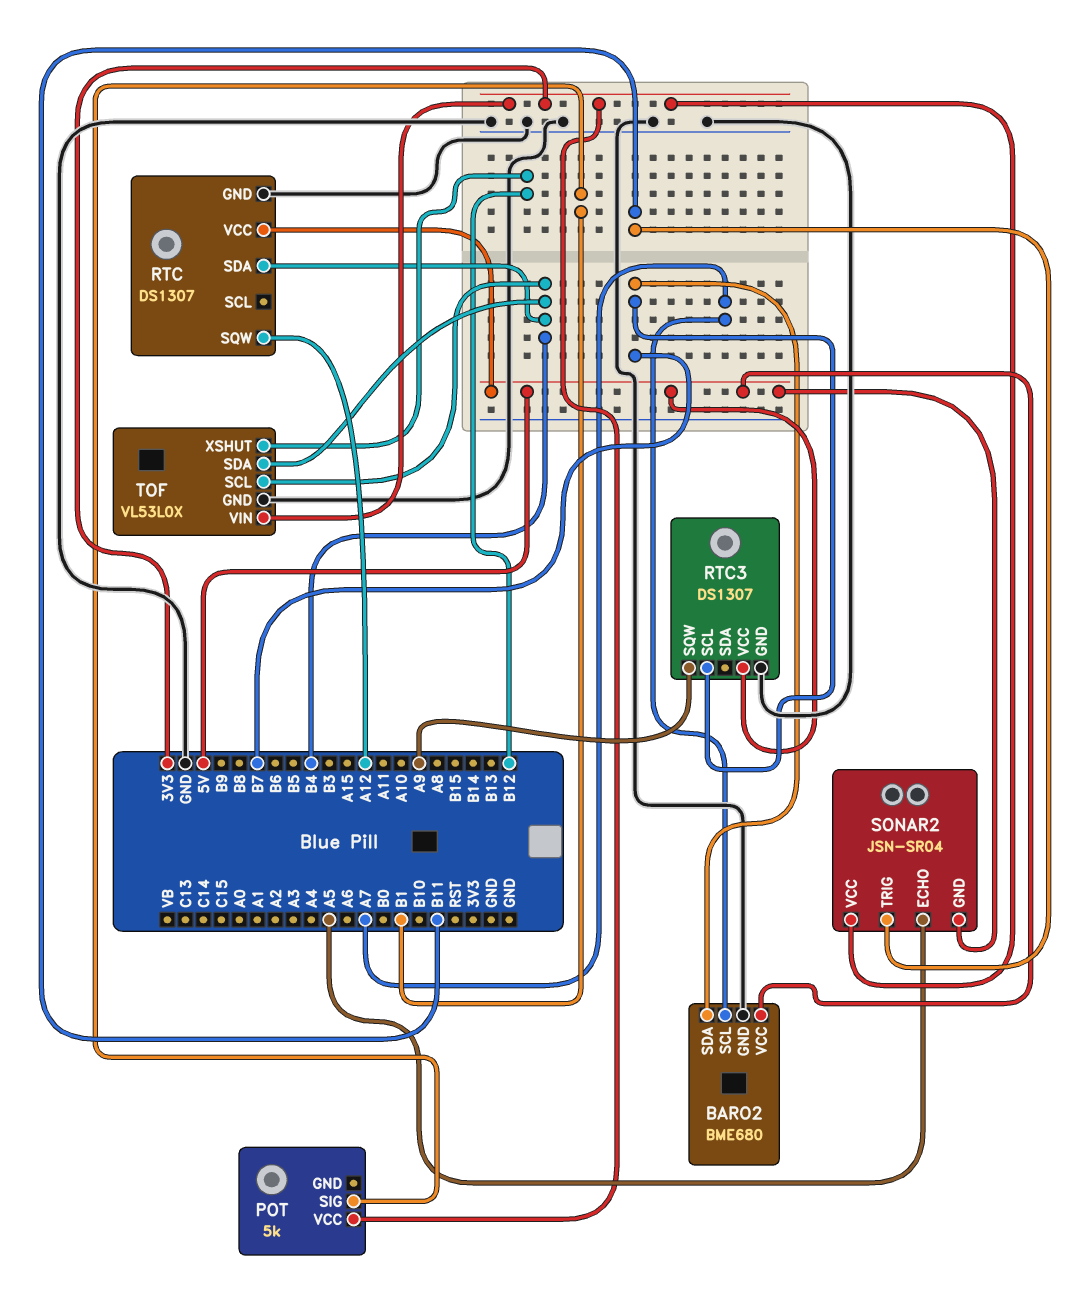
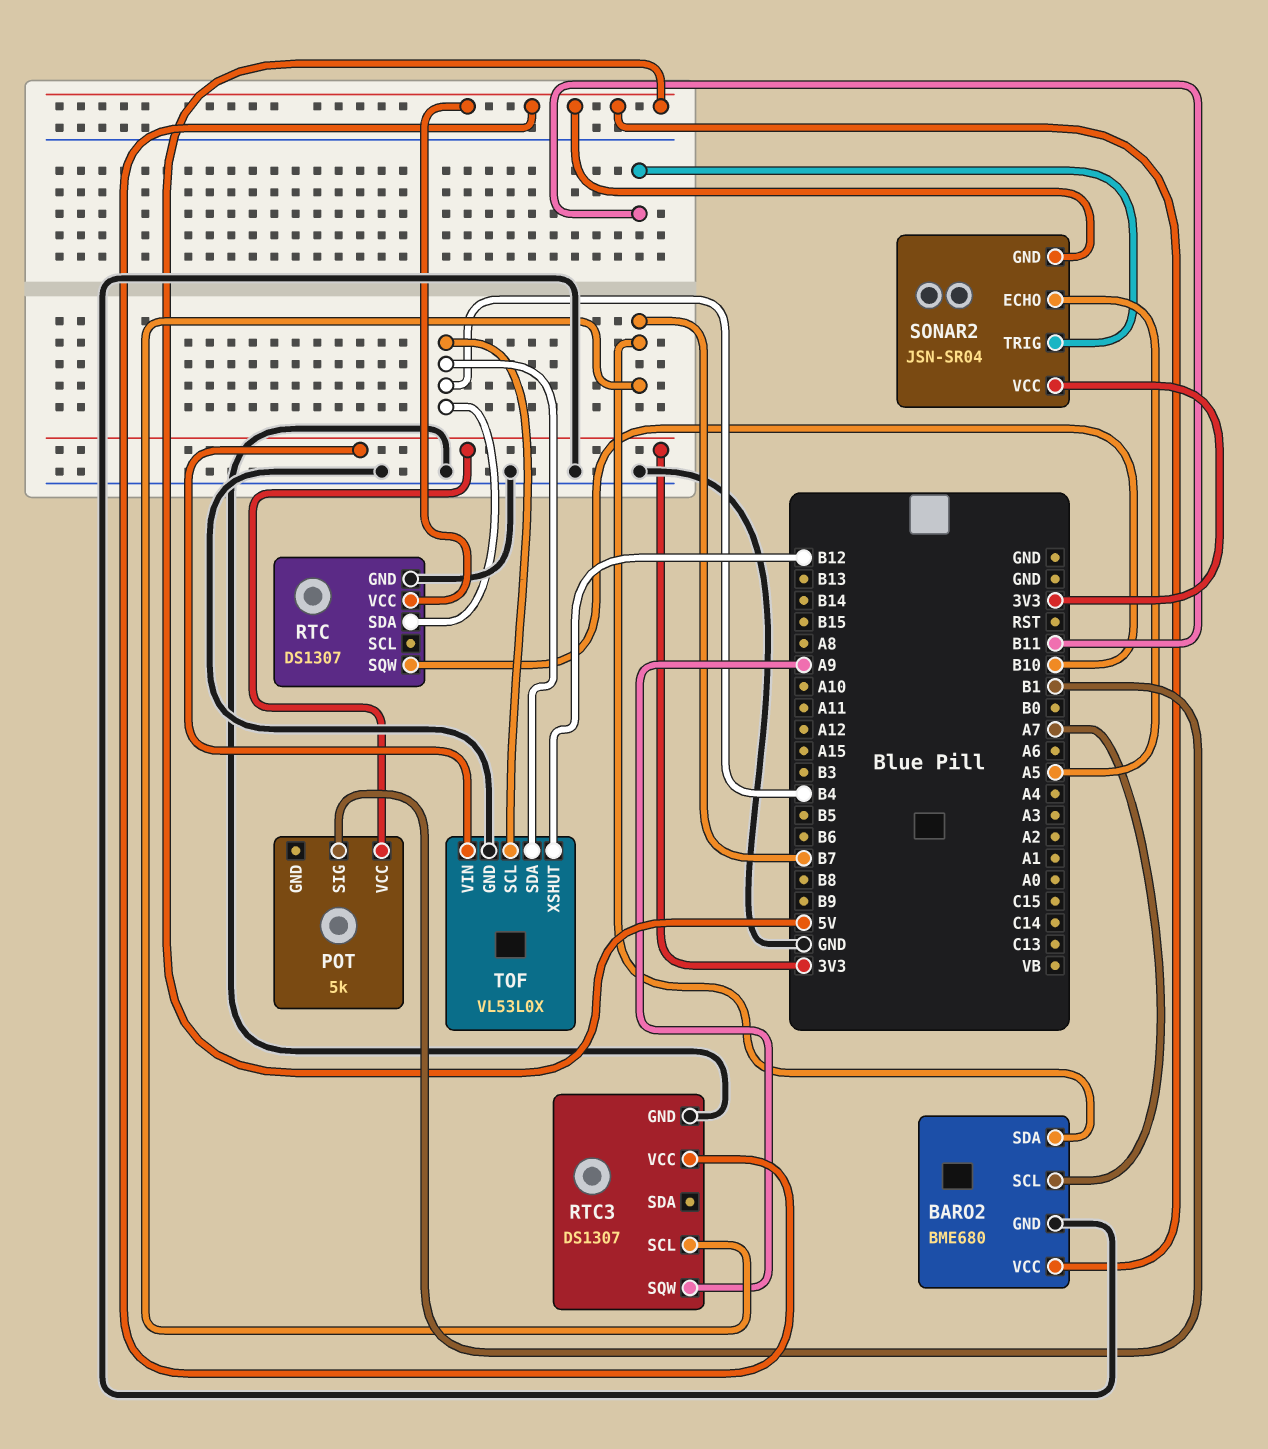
RTC pin SQW: A12 -> B10

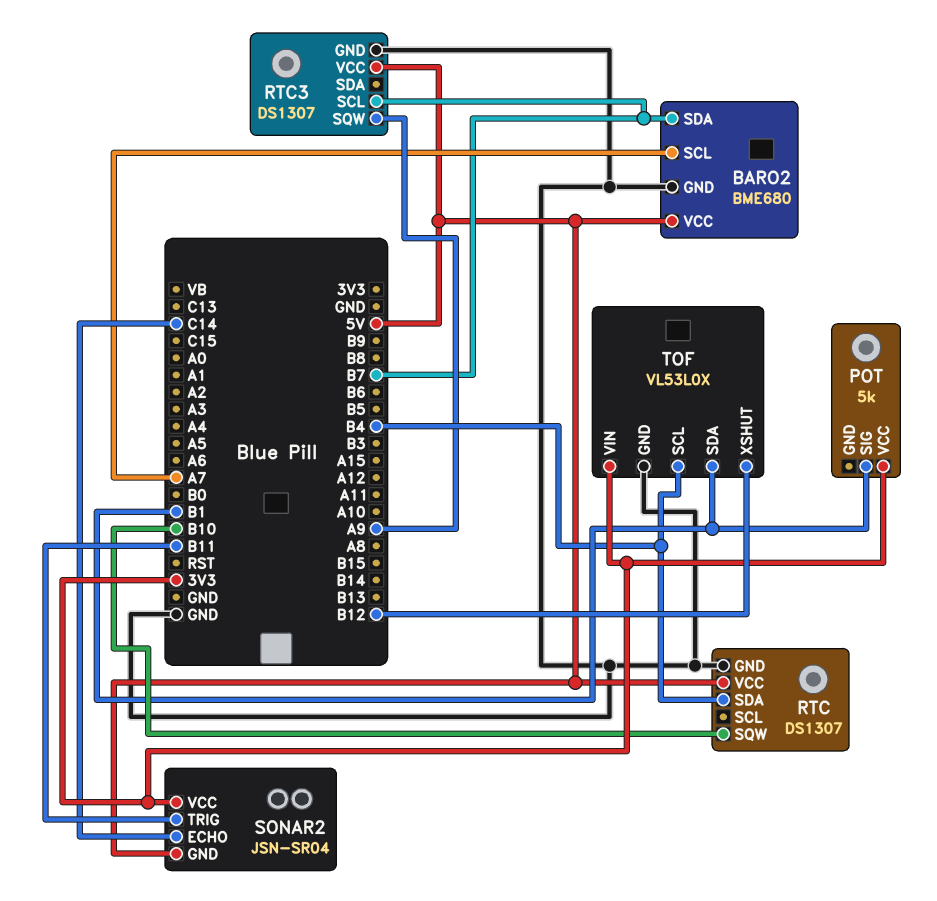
SONAR2 pin ECHO: A5 -> C14
TOF pin SDA: B4 -> B1

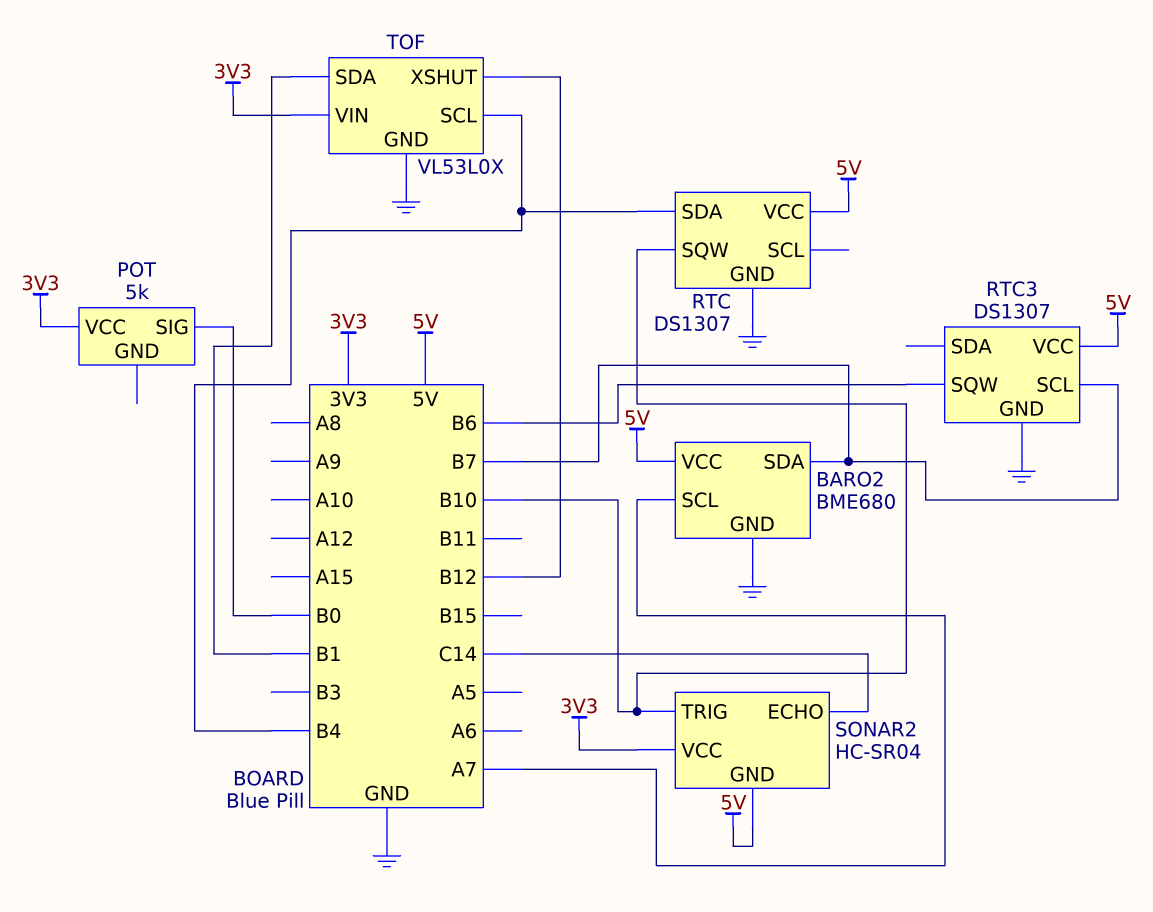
POT pin SIG: B1 -> B0
RTC3 pin SQW: A9 -> B6
SONAR2: JSN-SR04 -> HC-SR04
SONAR2 pin TRIG: B11 -> B10

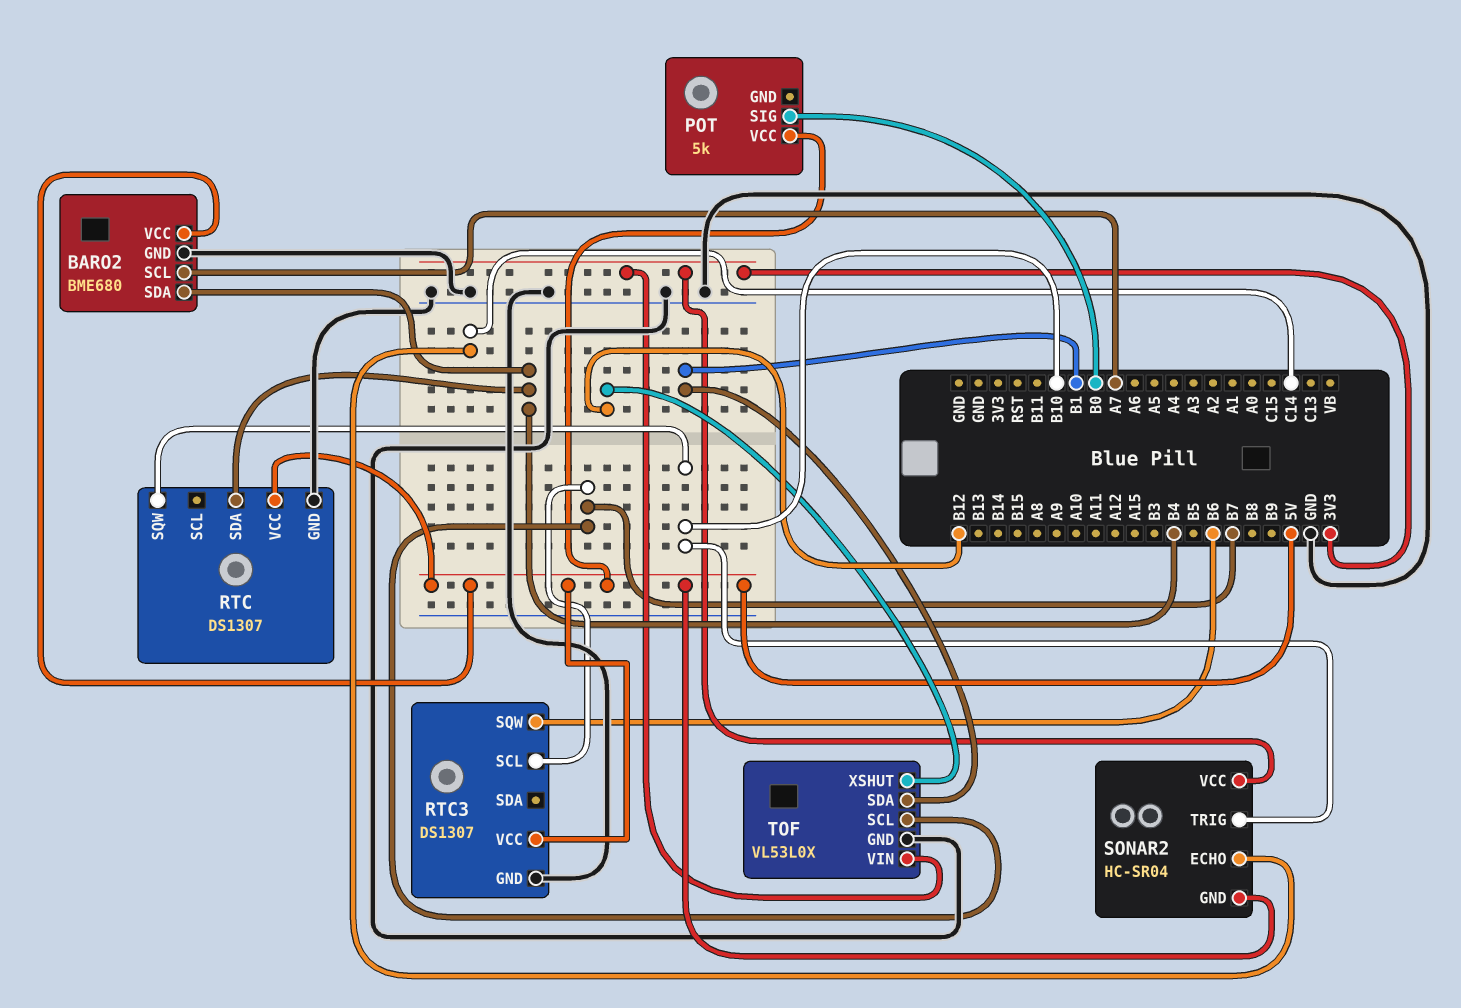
BARO2 pin SDA: B7 -> B4
POT pin VCC: 3V3 -> 5V
TOF pin SCL: B4 -> B7

